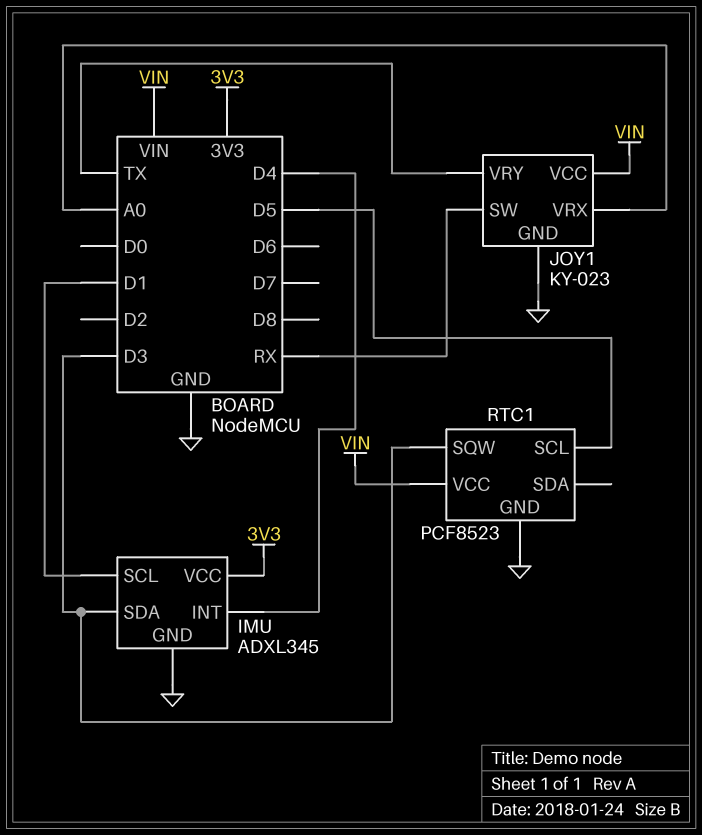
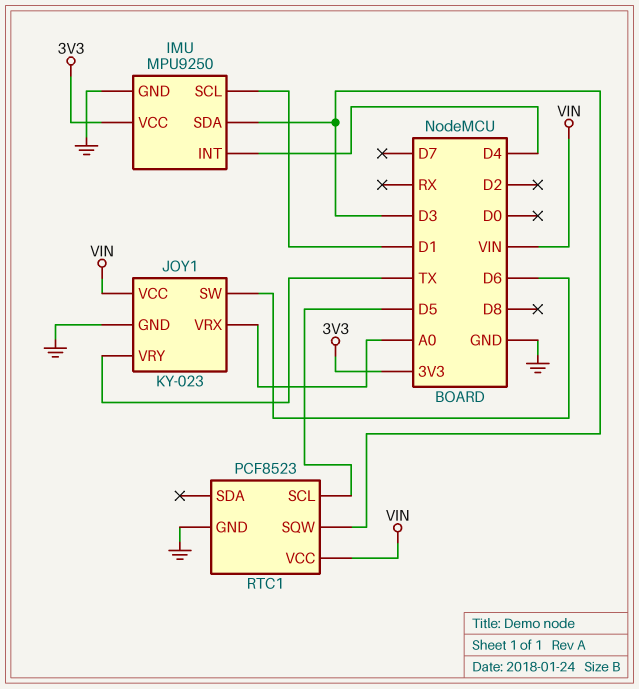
IMU: ADXL345 -> MPU9250
JOY1 pin SW: RX -> D6

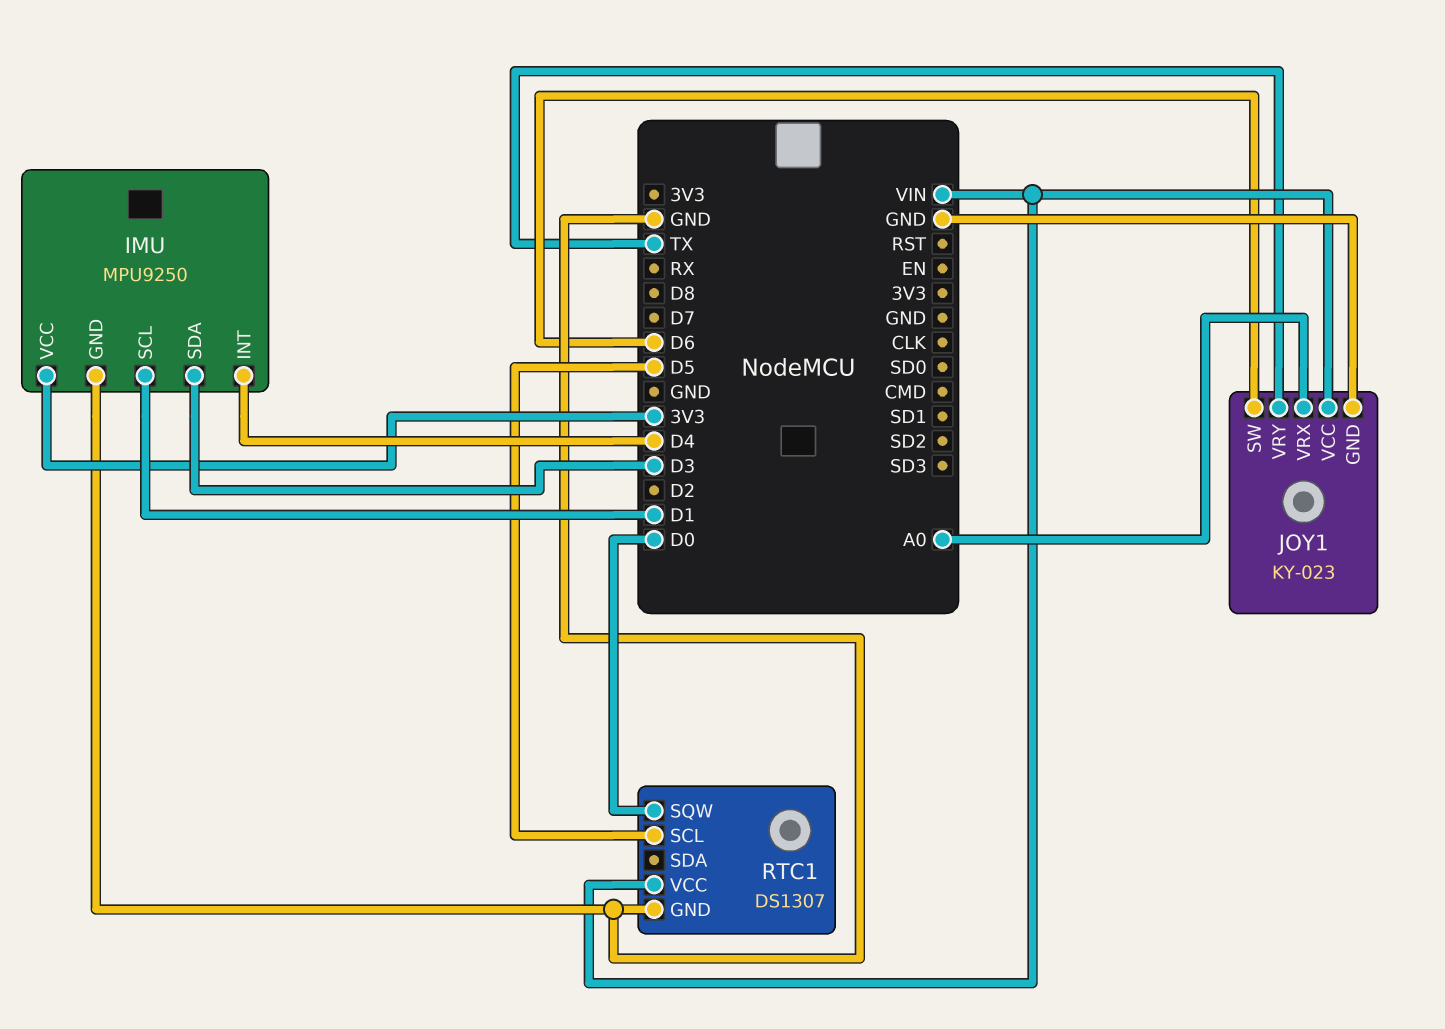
RTC1: PCF8523 -> DS1307
RTC1 pin SQW: D3 -> D0

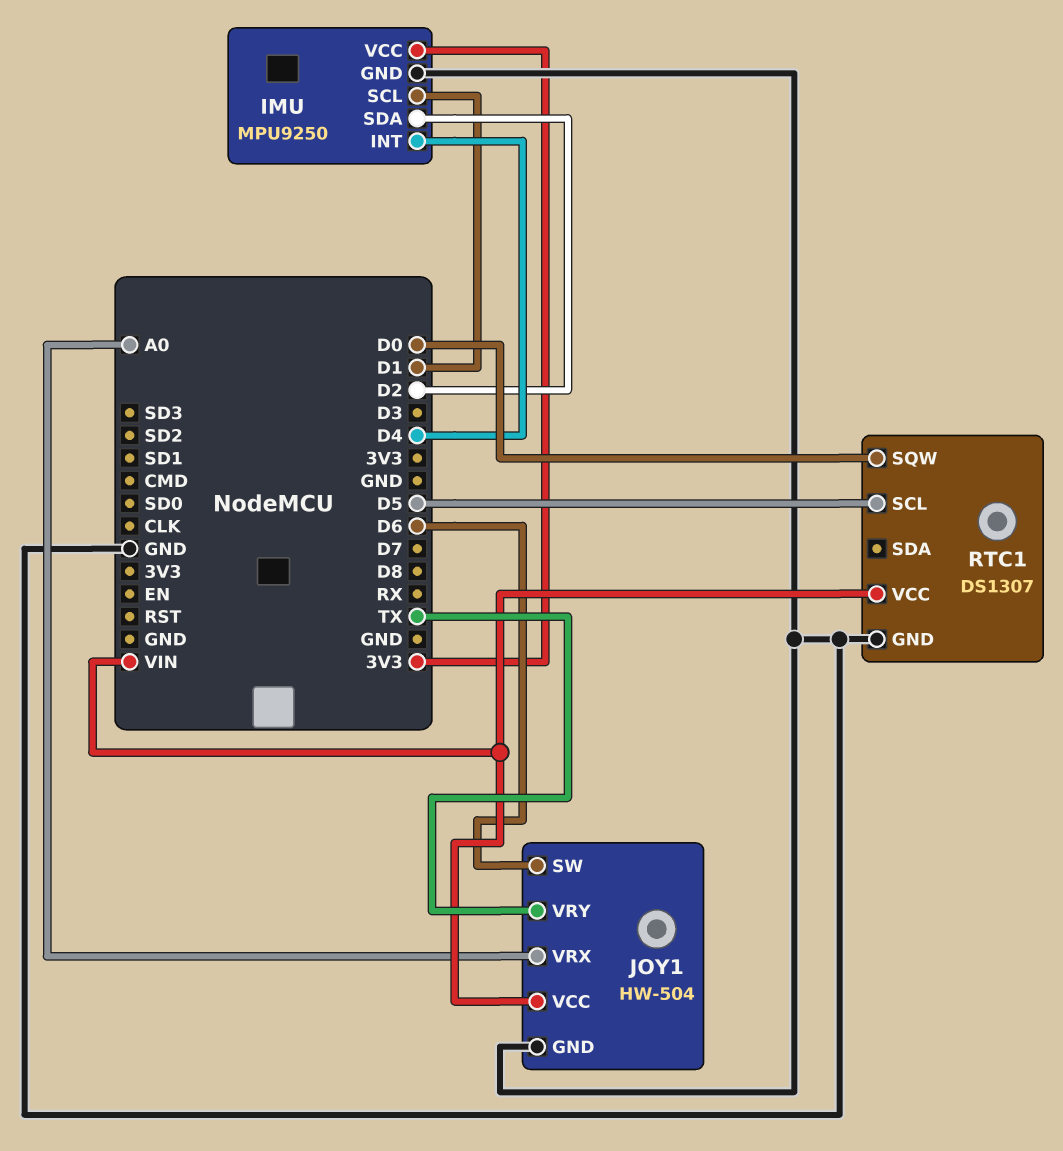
IMU pin SDA: D3 -> D2
JOY1: KY-023 -> HW-504

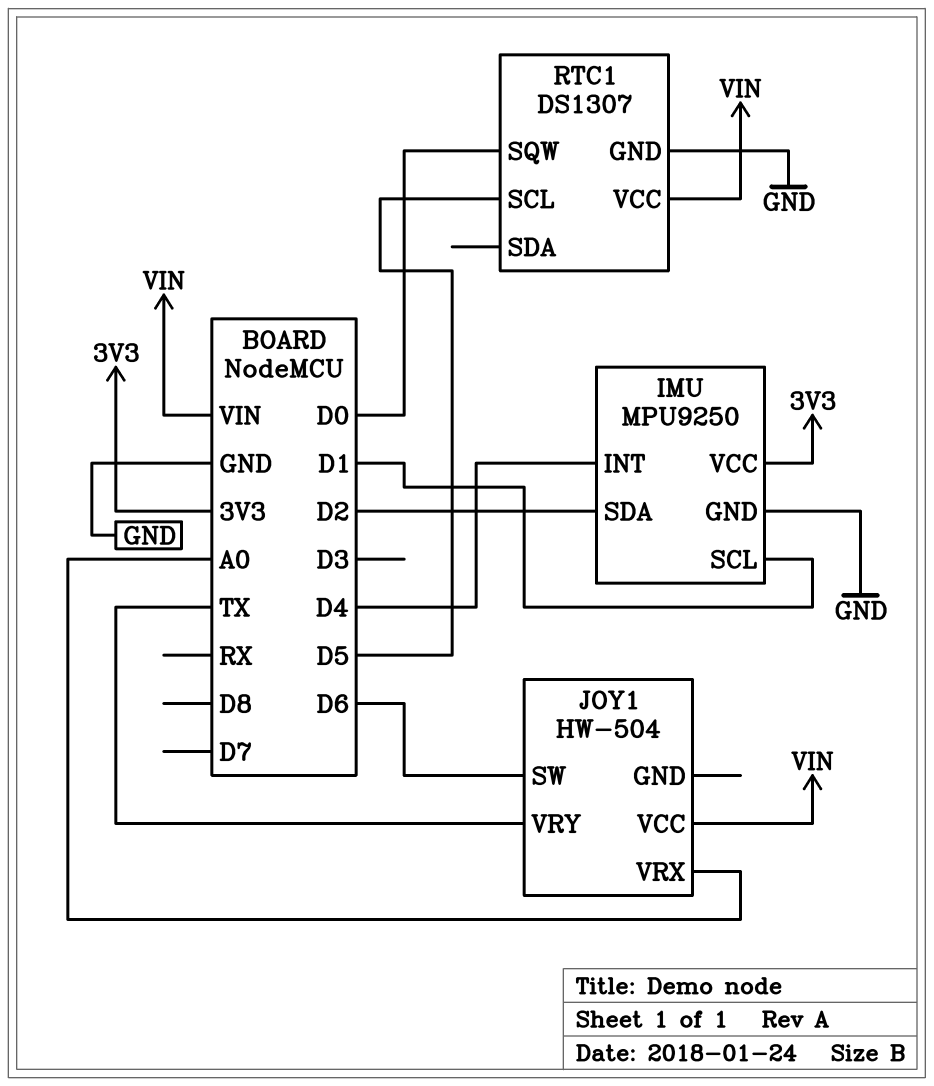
JOY1 pin GND: GND -> none

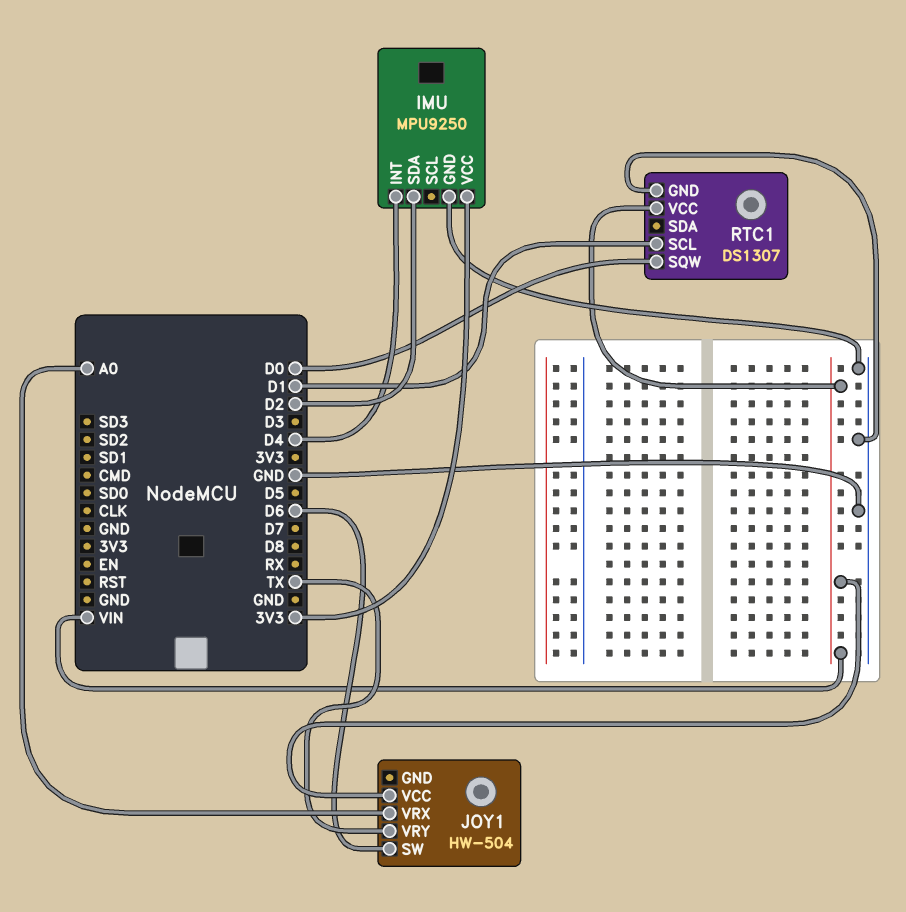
IMU pin SCL: D1 -> none
RTC1 pin SCL: D5 -> D1

